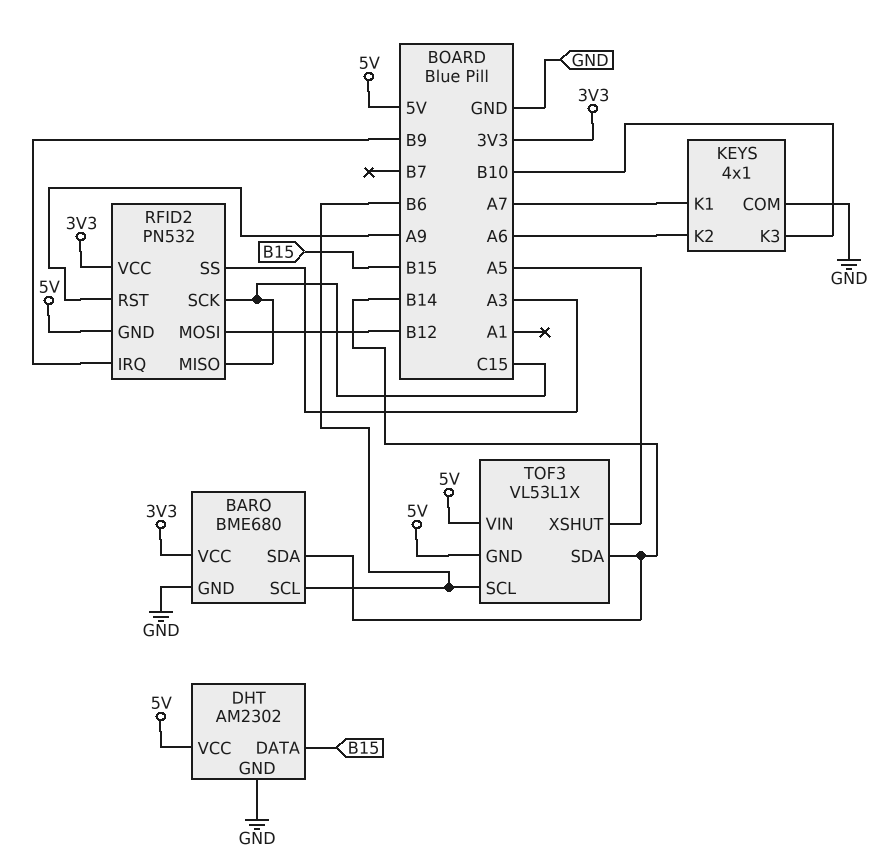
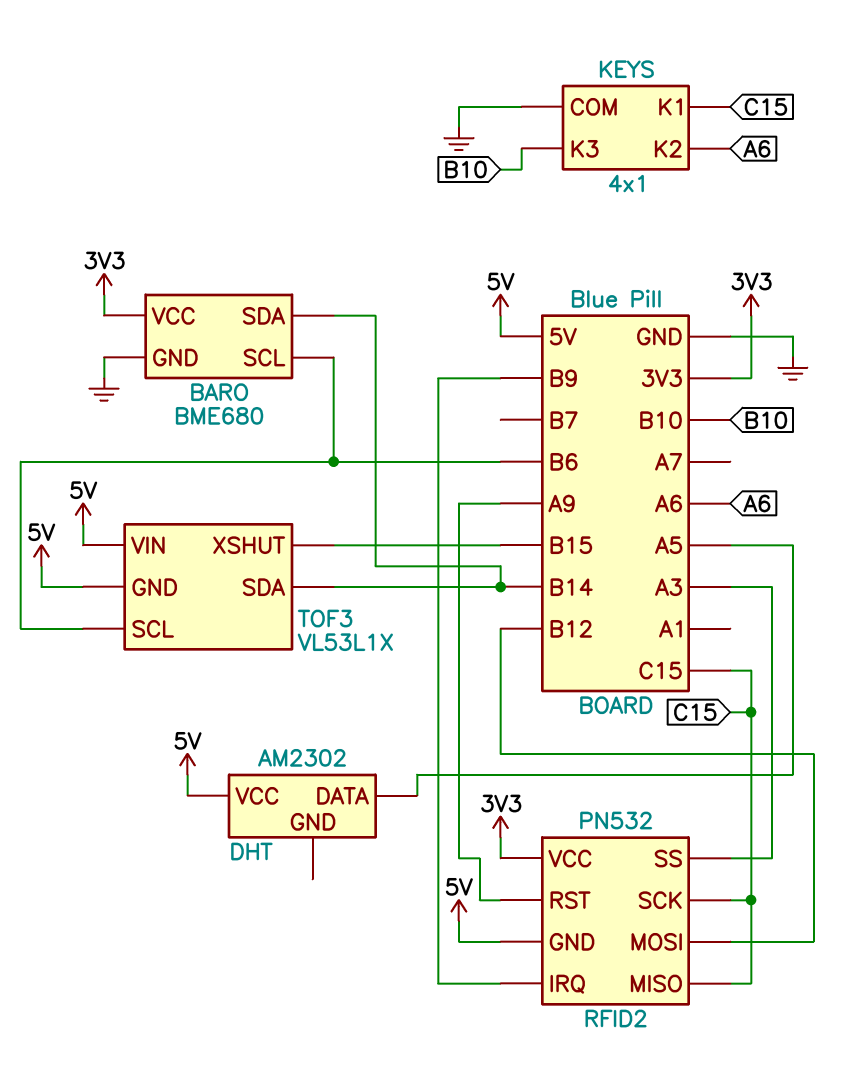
DHT pin DATA: B15 -> A5
DHT pin GND: GND -> none
KEYS pin K1: A7 -> C15
TOF3 pin XSHUT: A5 -> B15

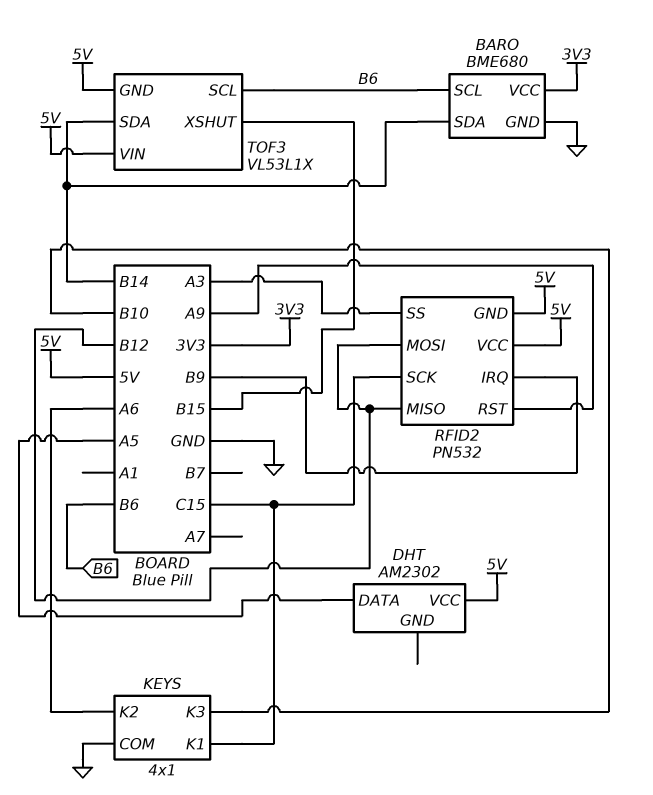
RFID2 pin MISO: C15 -> B12
RFID2 pin VCC: 3V3 -> 5V

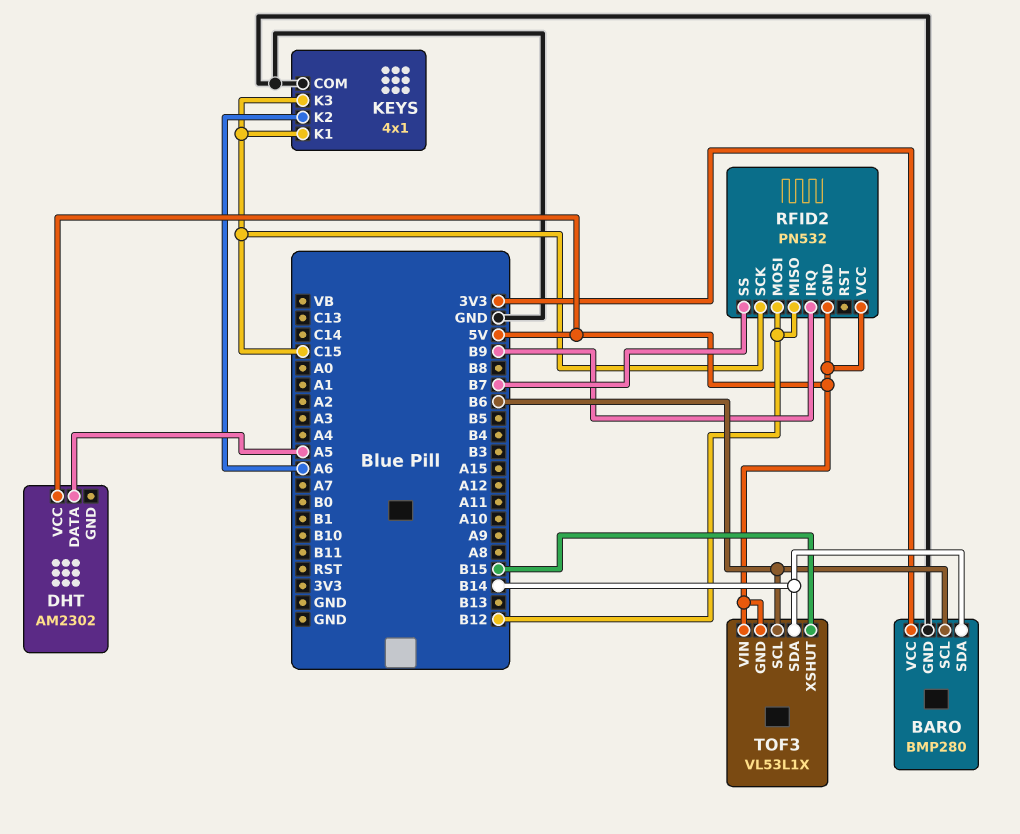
BARO: BME680 -> BMP280
KEYS pin K3: B10 -> C15
RFID2 pin RST: A9 -> none
RFID2 pin SS: A3 -> B7

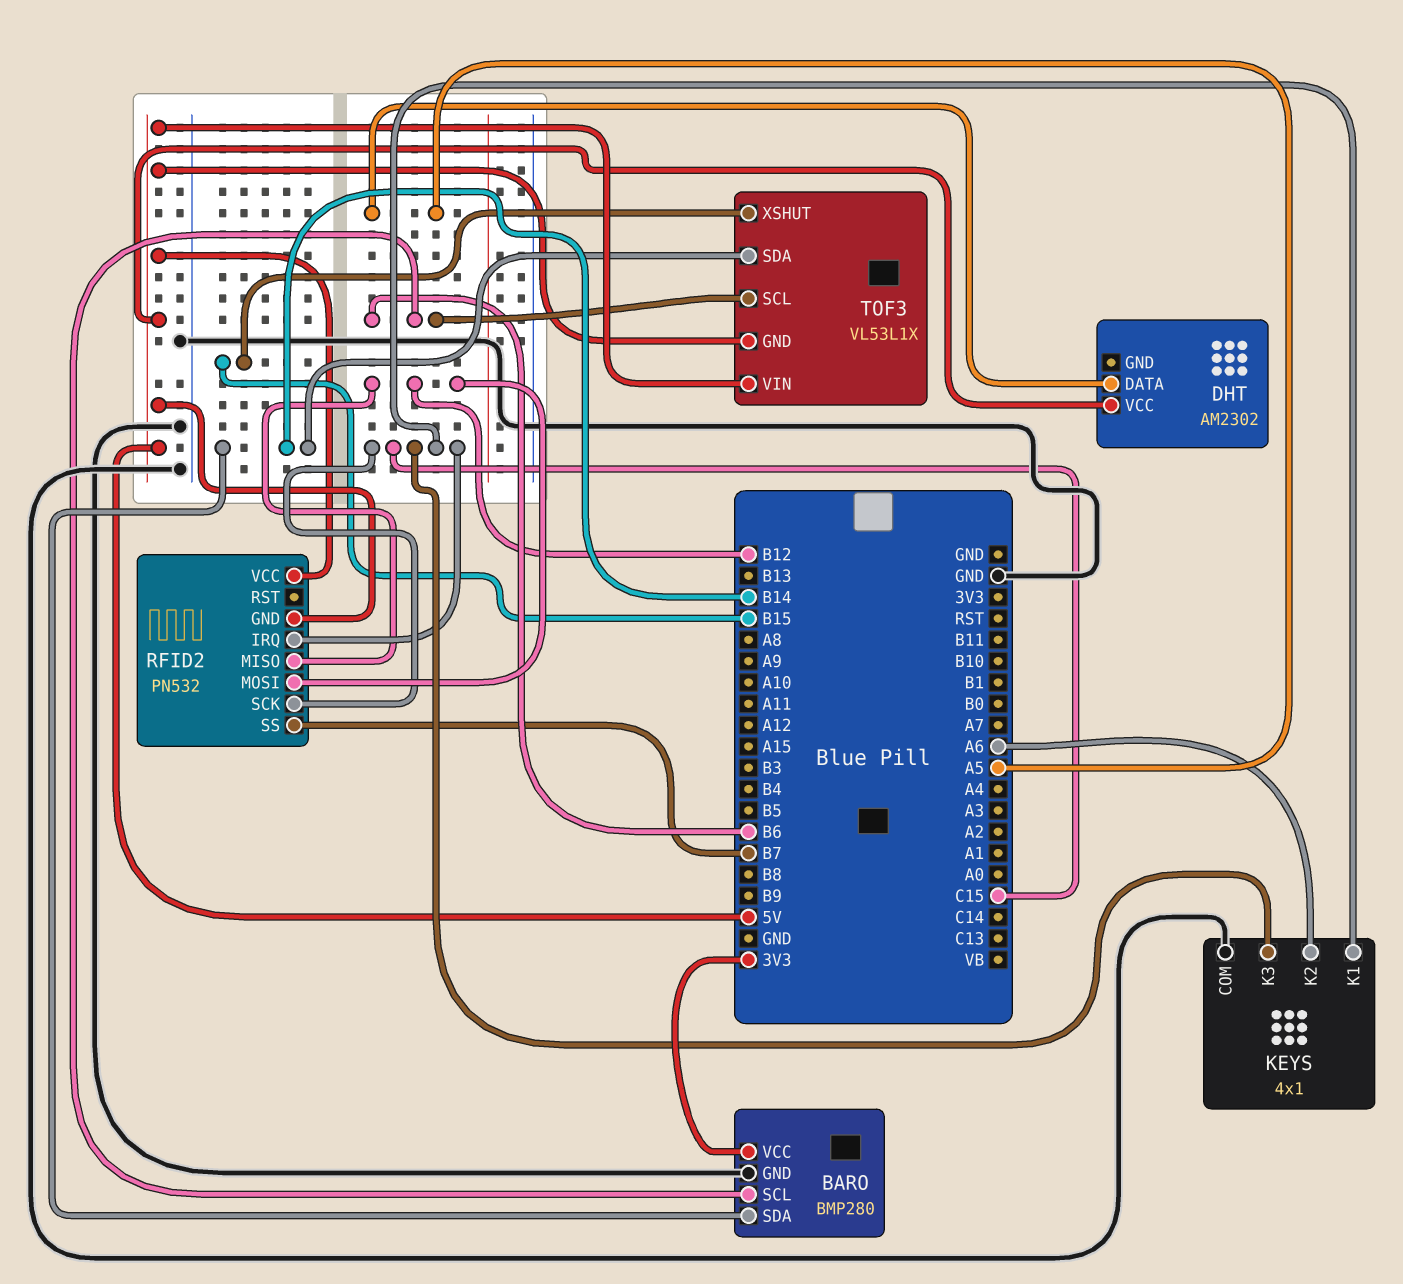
RFID2 pin IRQ: B9 -> C15

